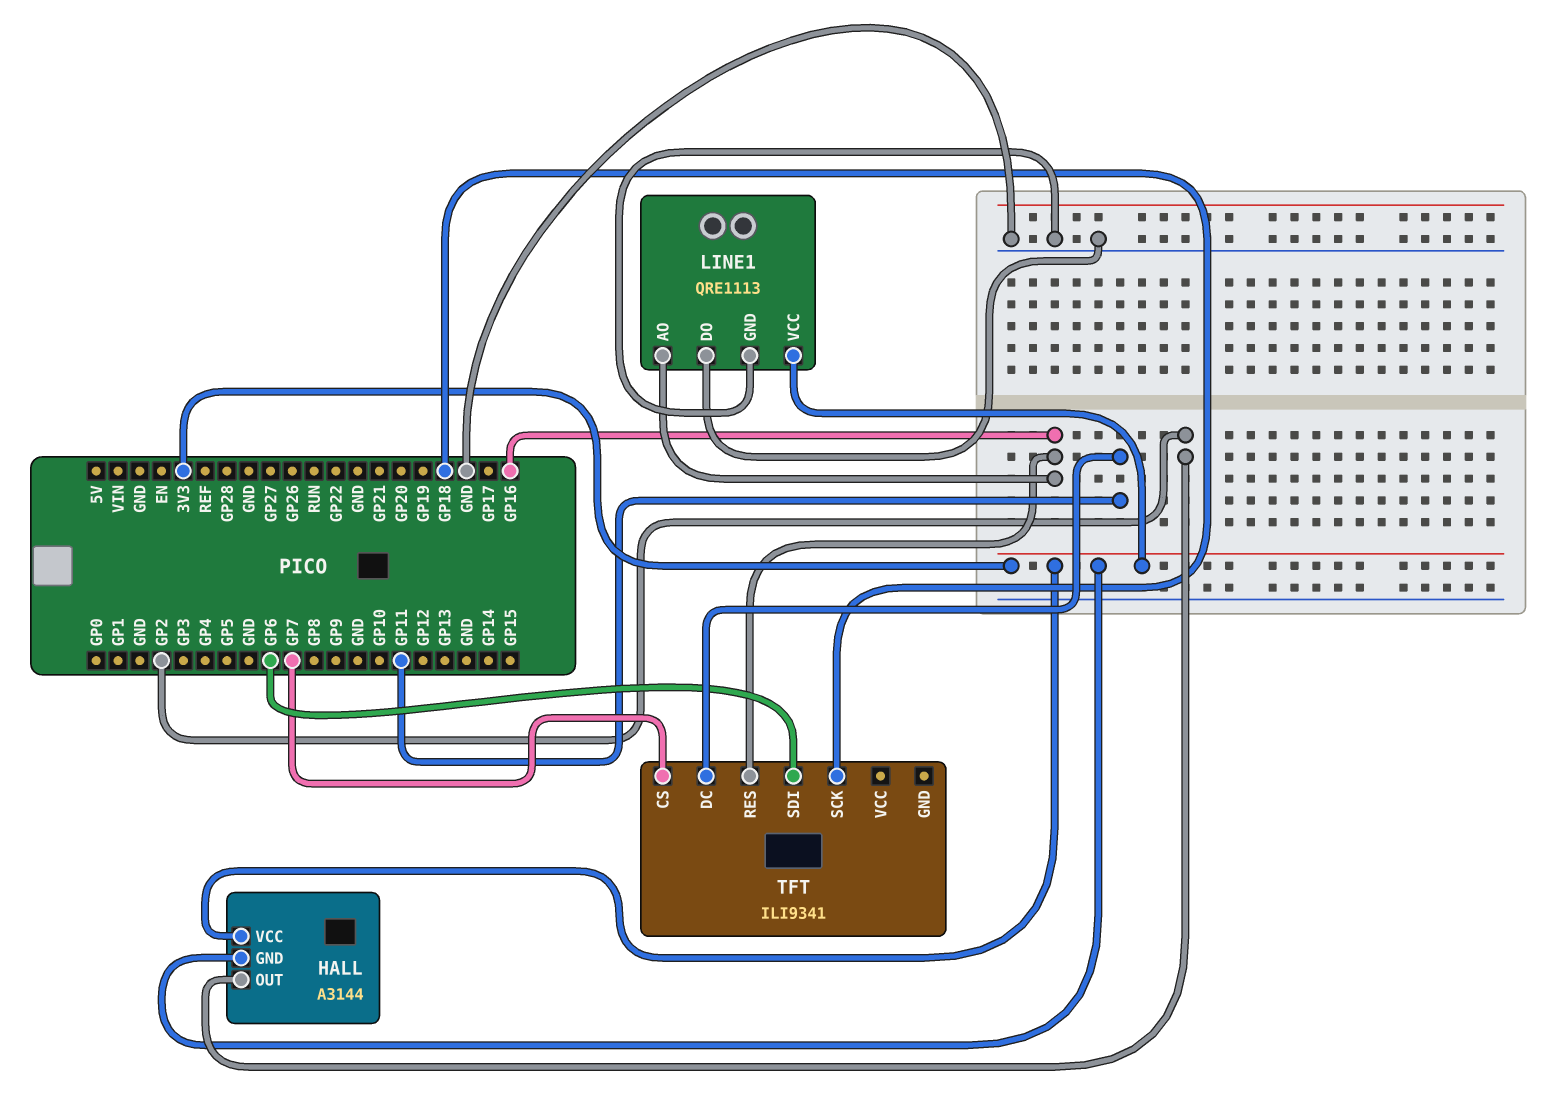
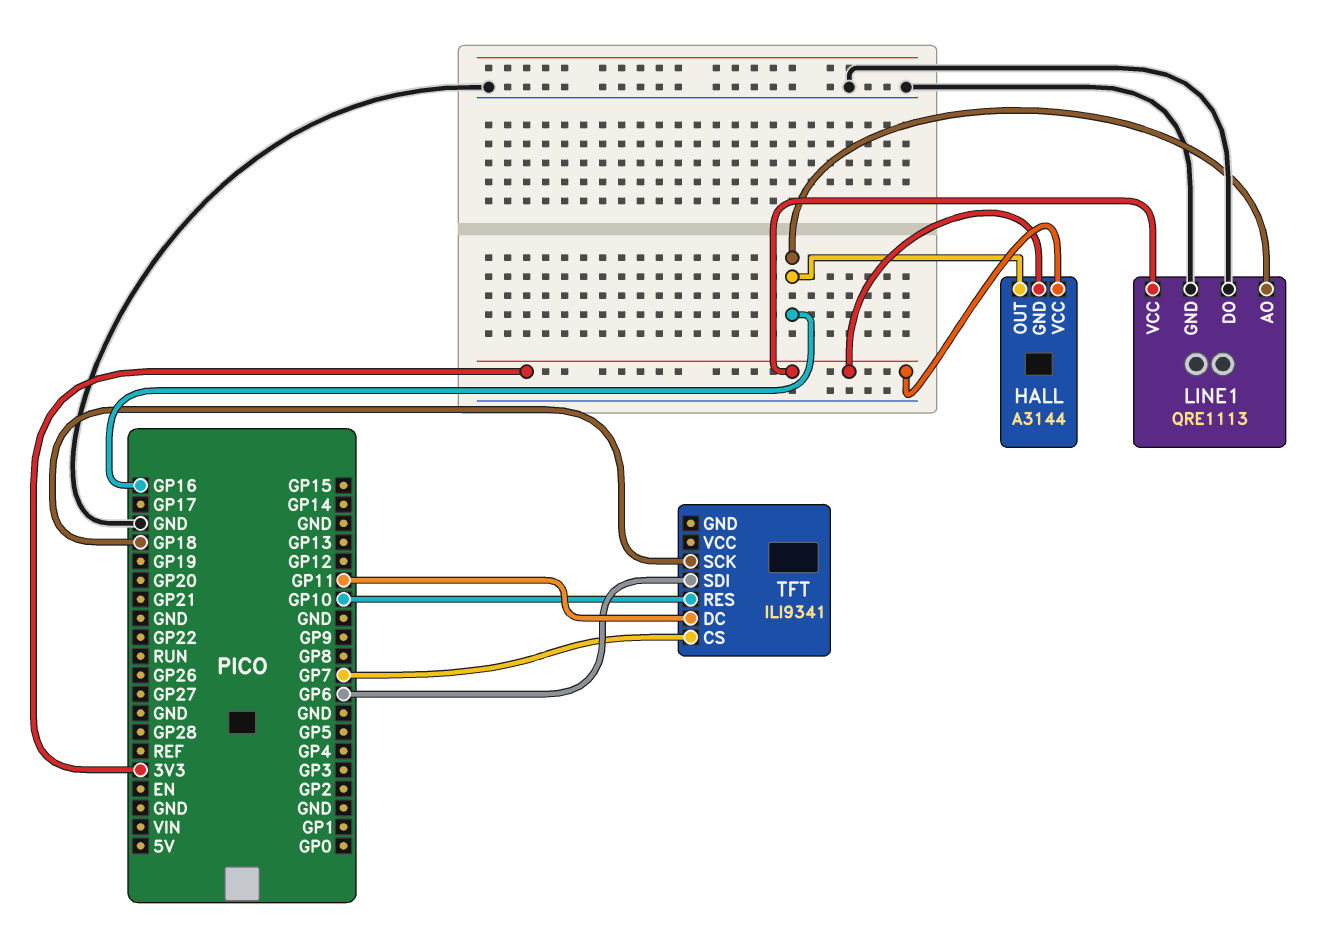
HALL pin OUT: GP2 -> GP16
TFT pin RES: GP16 -> GP10

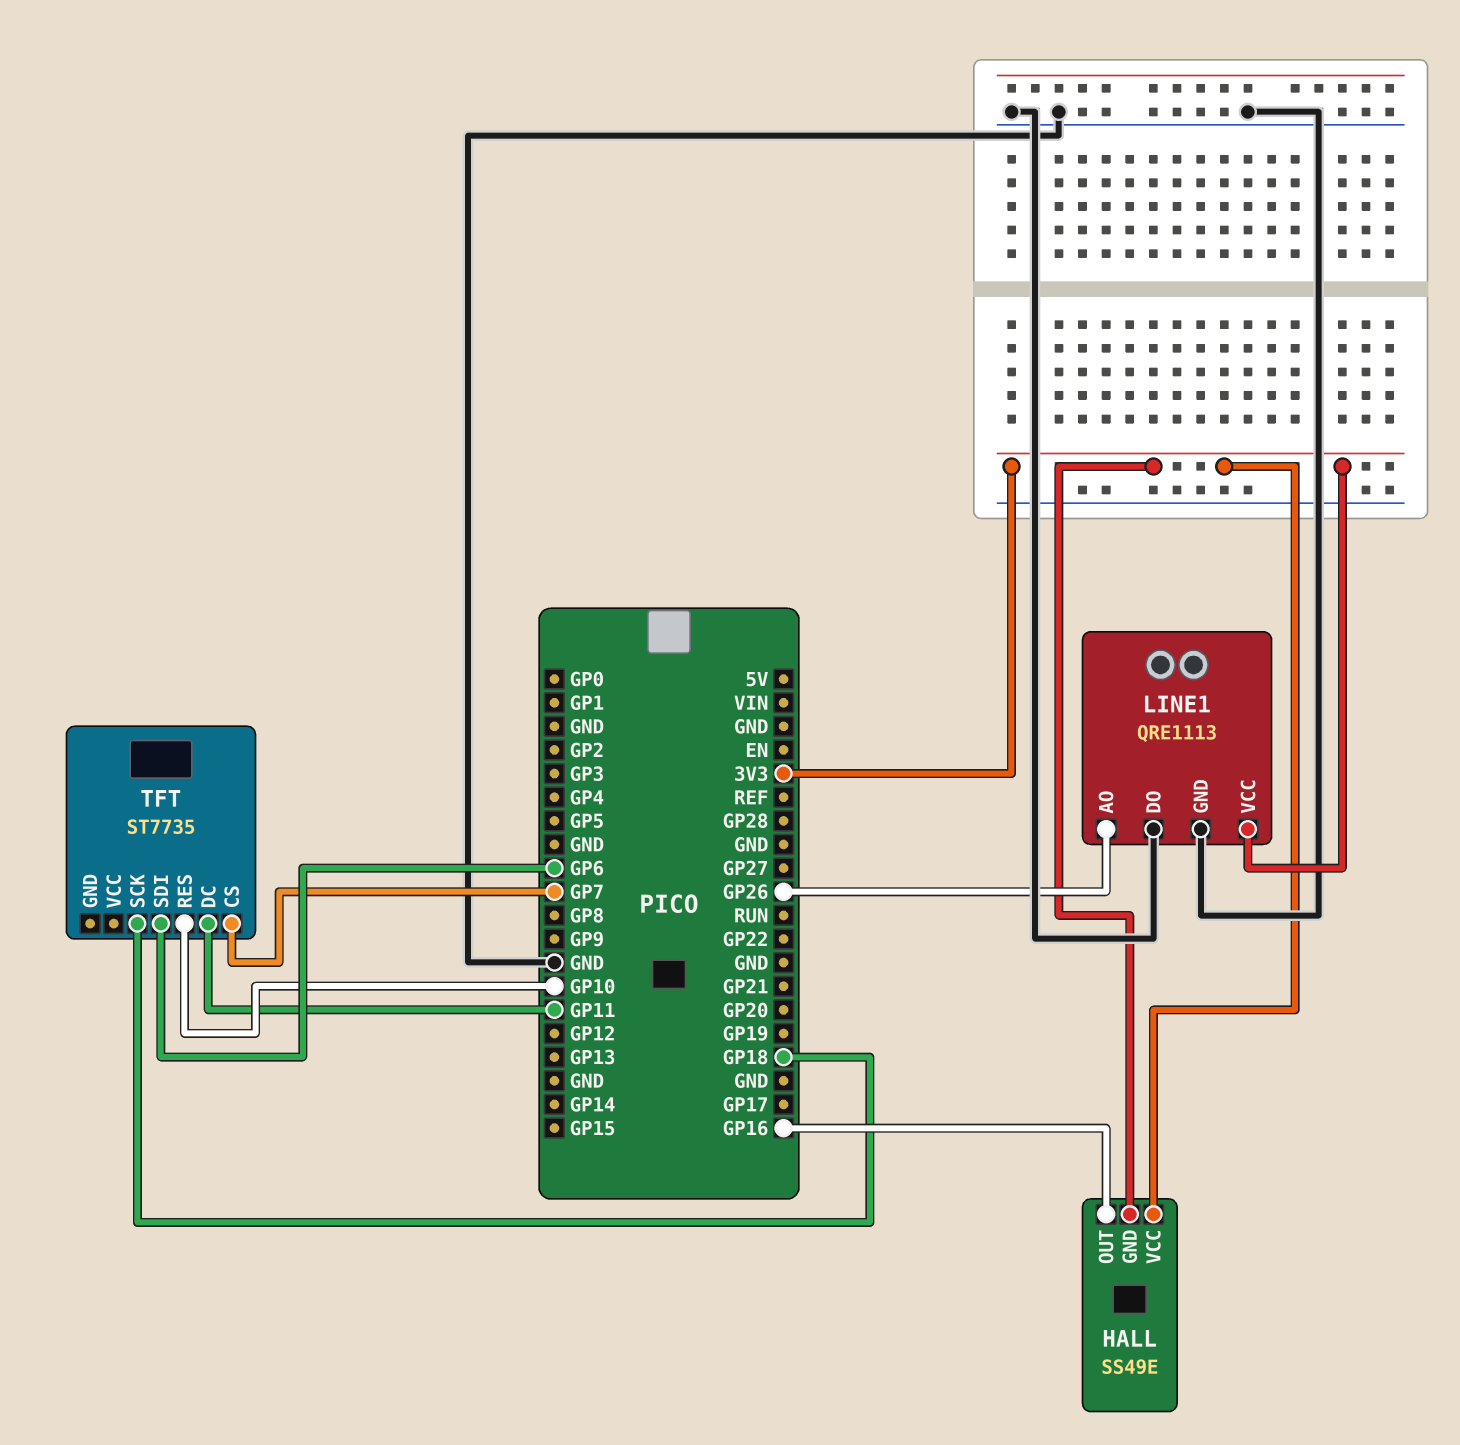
HALL: A3144 -> SS49E
LINE1 pin AO: GP16 -> GP26
TFT: ILI9341 -> ST7735

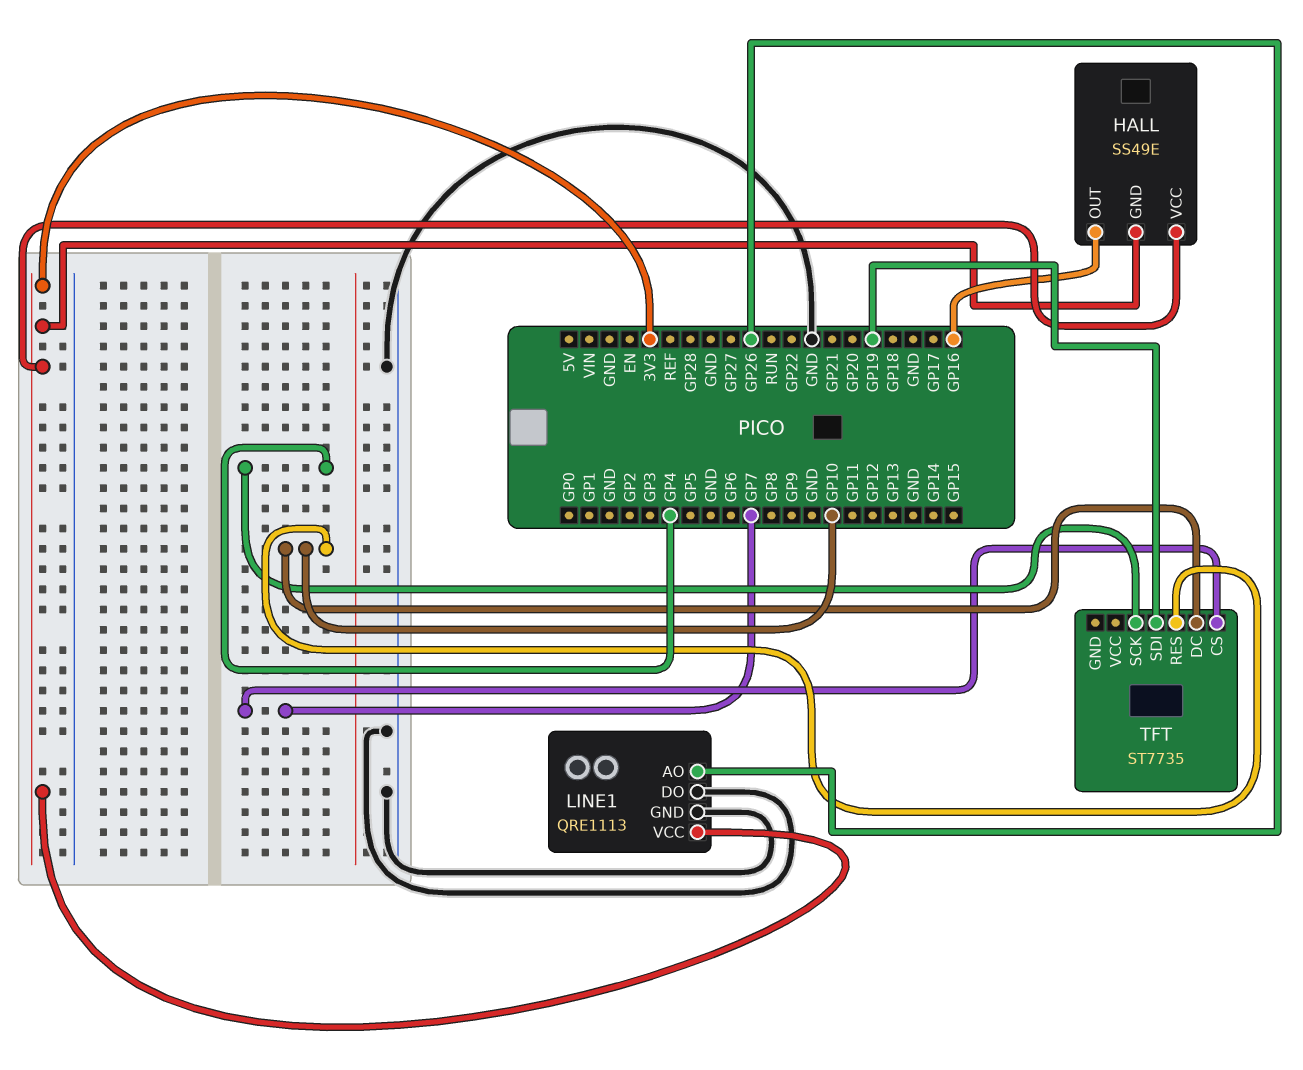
TFT pin DC: GP11 -> GP10
TFT pin SCK: GP18 -> GP4
TFT pin SDI: GP6 -> GP19

